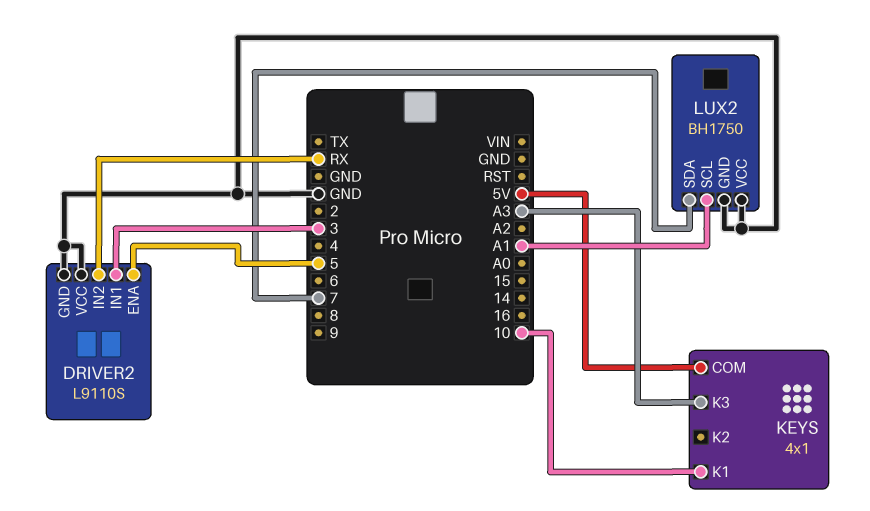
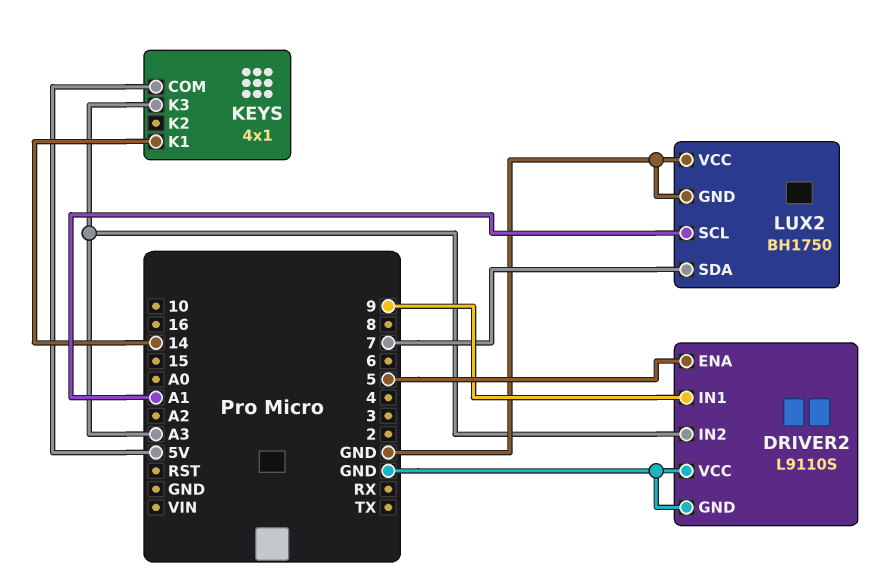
DRIVER2 pin IN1: 3 -> 9
DRIVER2 pin IN2: RX -> A3
KEYS pin K1: 10 -> 14

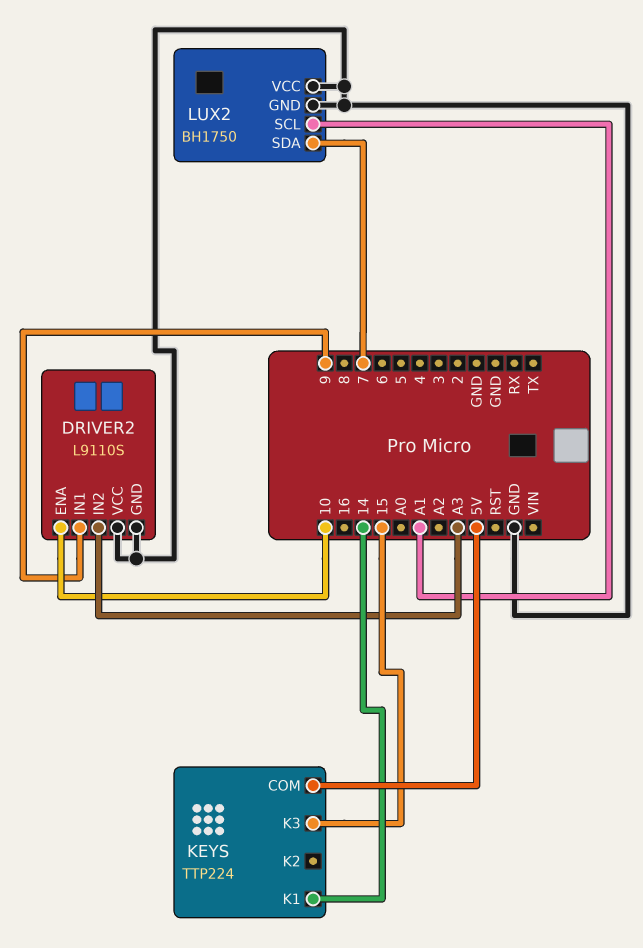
DRIVER2 pin ENA: 5 -> 10
KEYS: 4x1 -> TTP224
KEYS pin K3: A3 -> 15

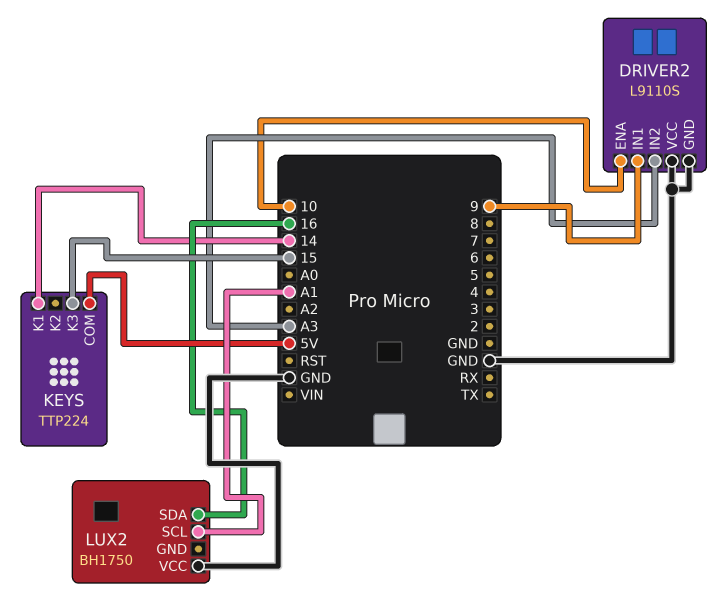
LUX2 pin GND: GND -> none
LUX2 pin SDA: 7 -> 16

